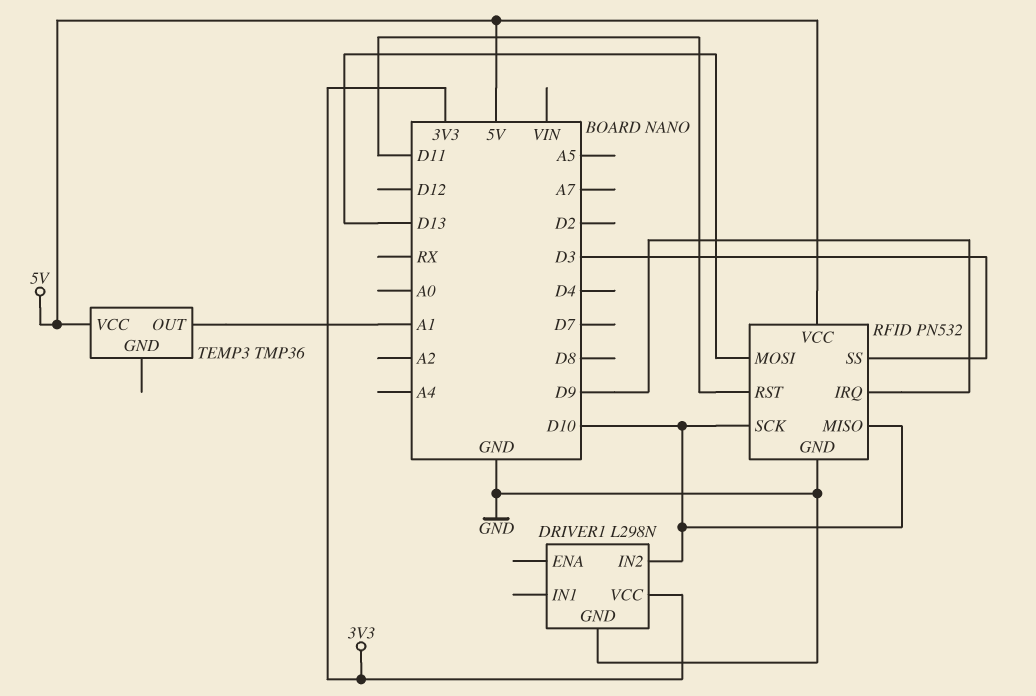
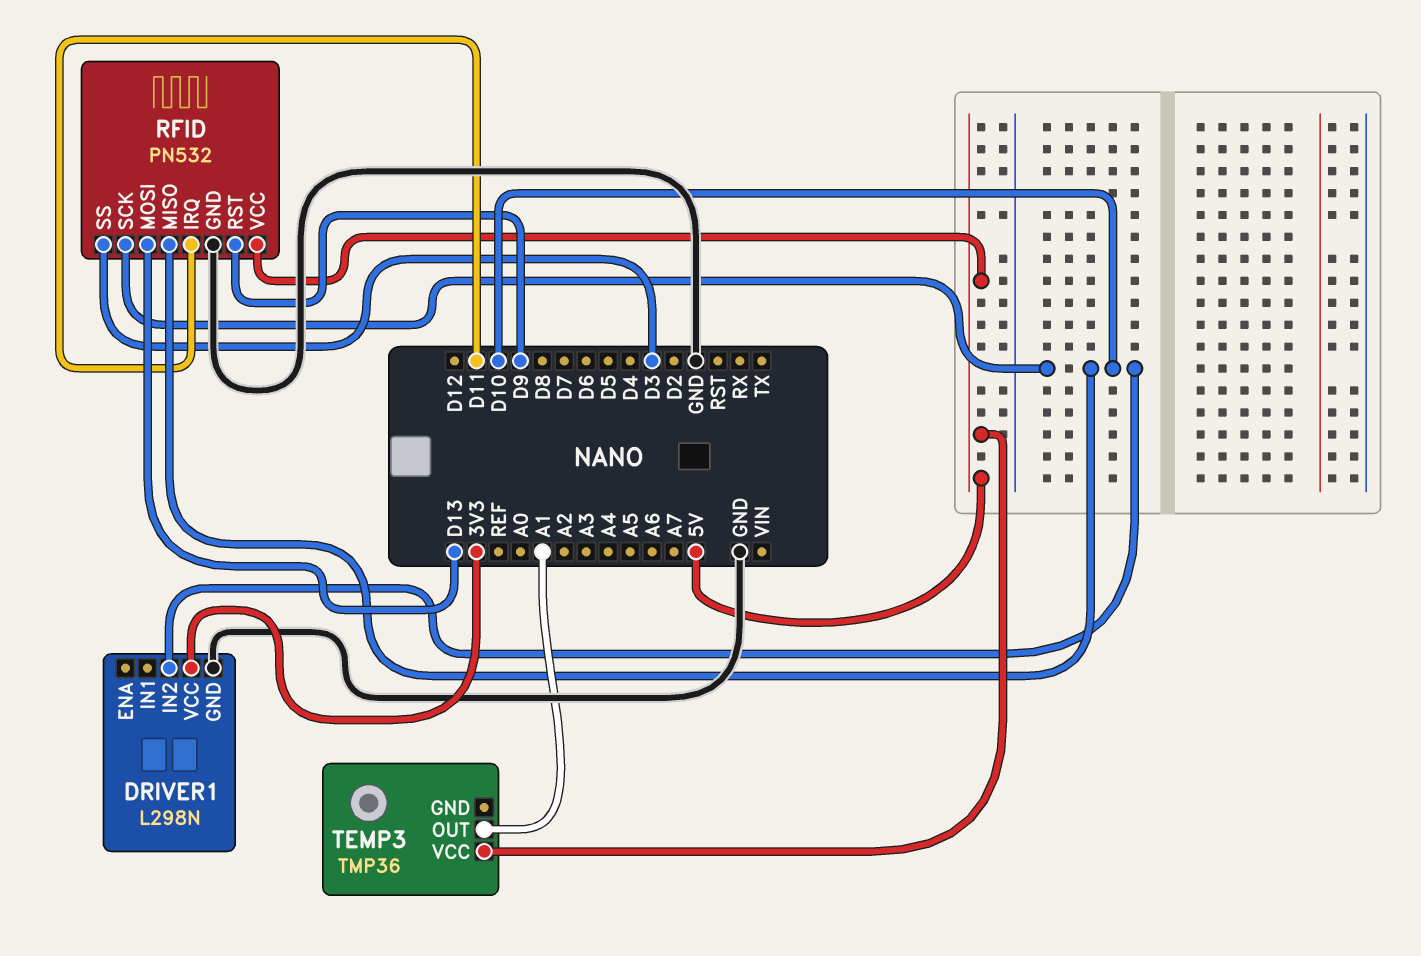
RFID pin IRQ: D9 -> D11
RFID pin RST: D11 -> D9

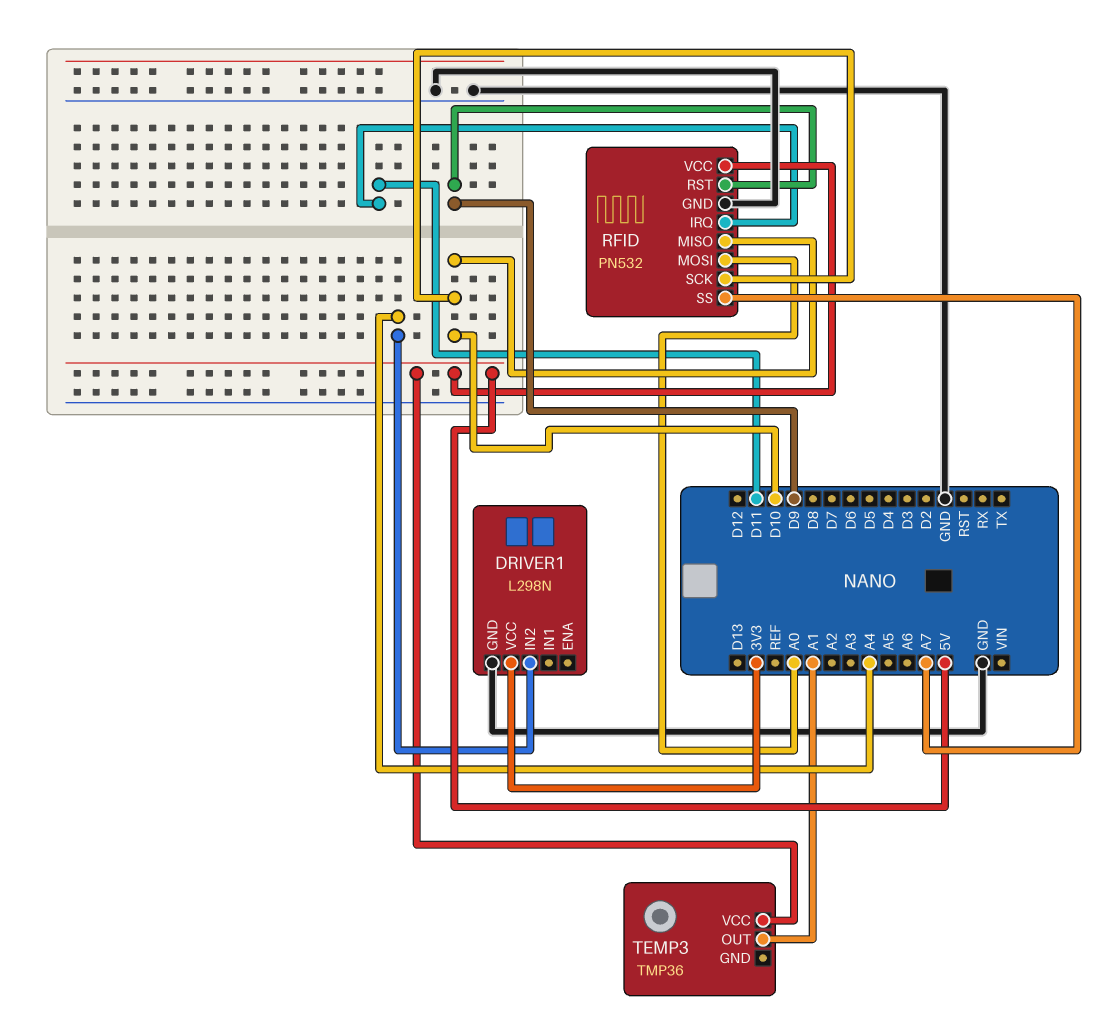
DRIVER1 pin IN2: D10 -> A4
RFID pin MOSI: D13 -> A0
RFID pin SS: D3 -> A7

